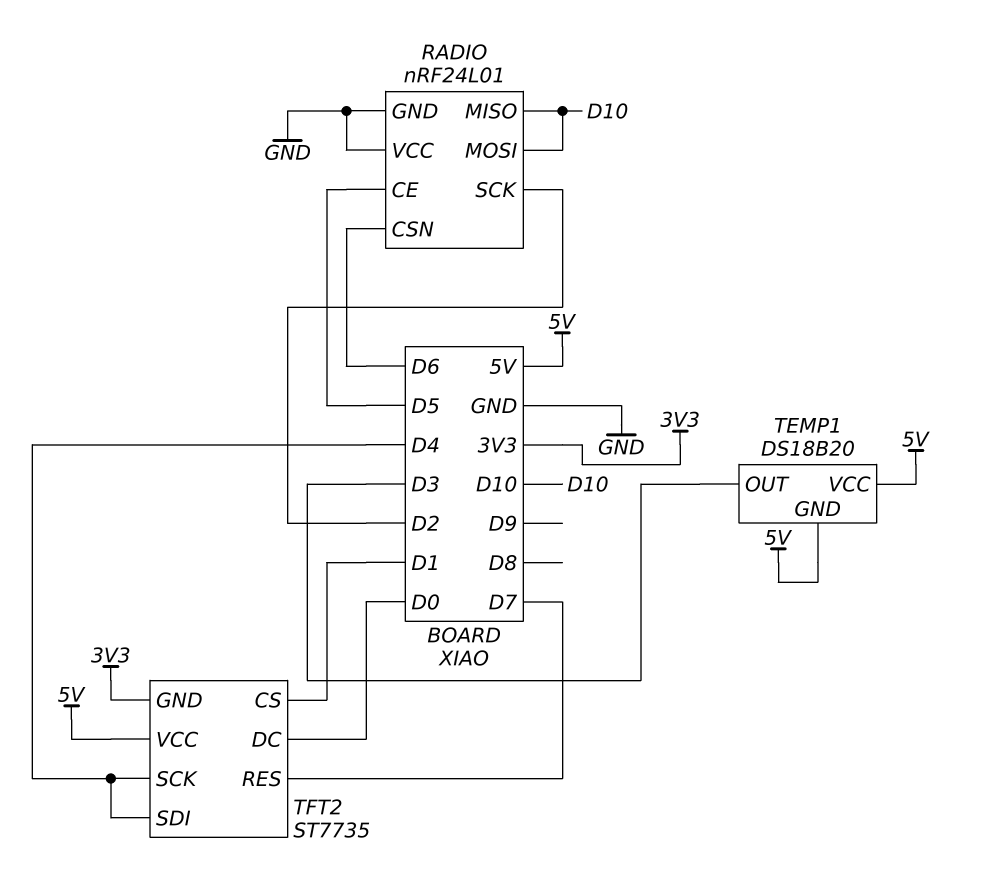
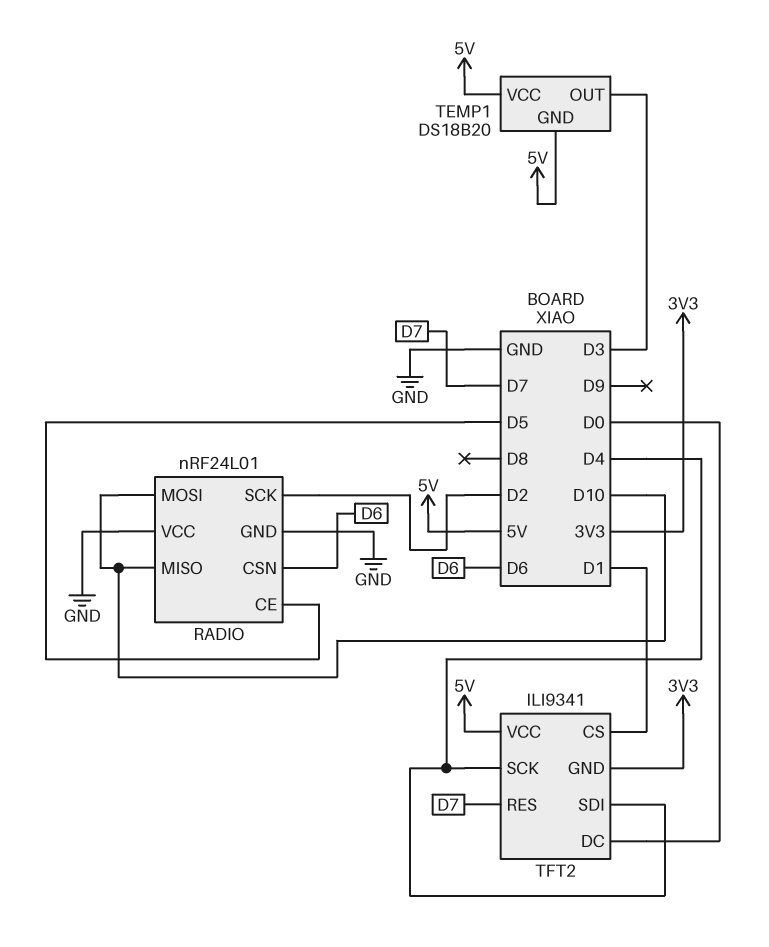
TFT2: ST7735 -> ILI9341

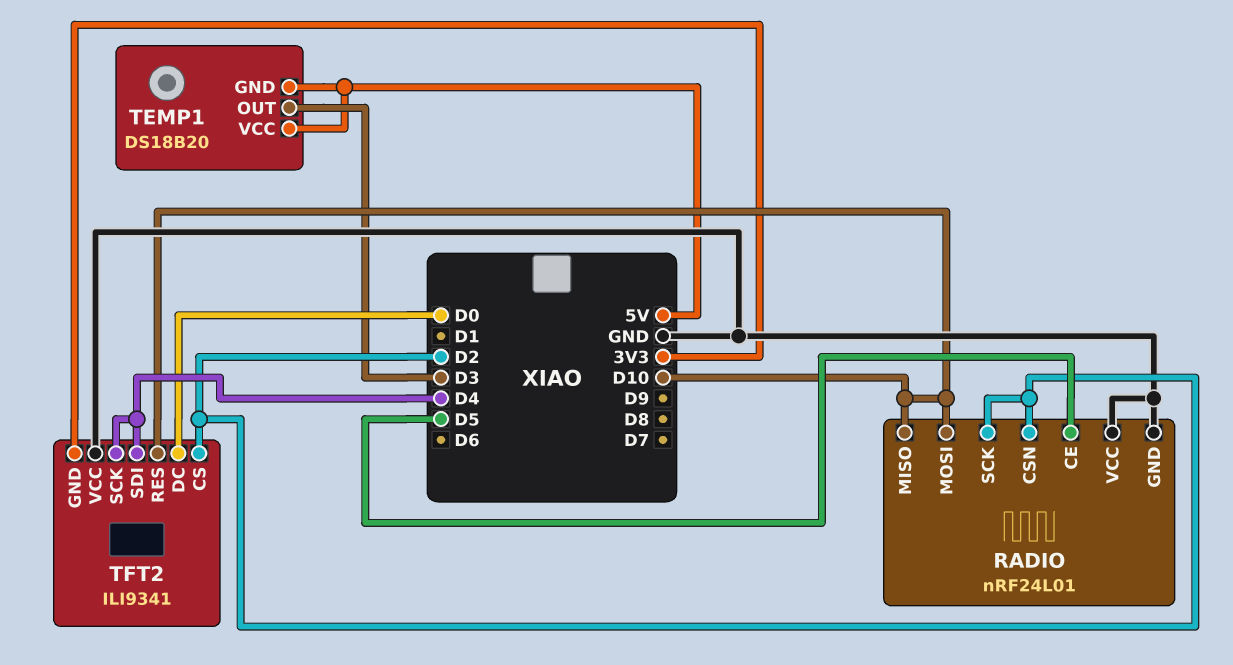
RADIO pin CSN: D6 -> D2
TFT2 pin CS: D1 -> D2
TFT2 pin RES: D7 -> D10
TFT2 pin VCC: 5V -> GND

